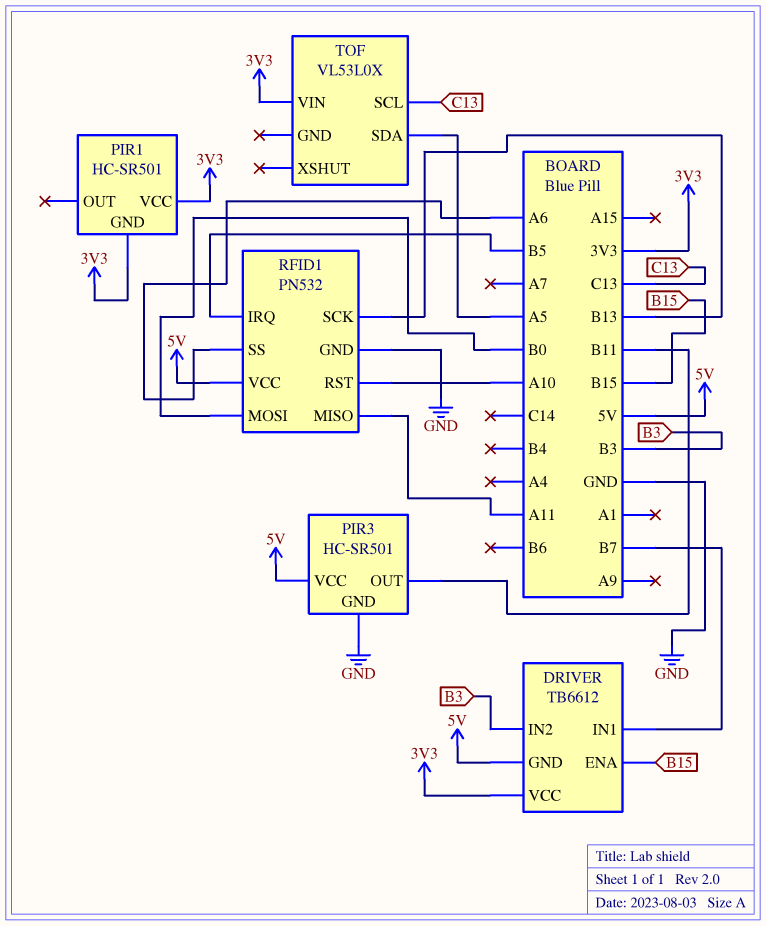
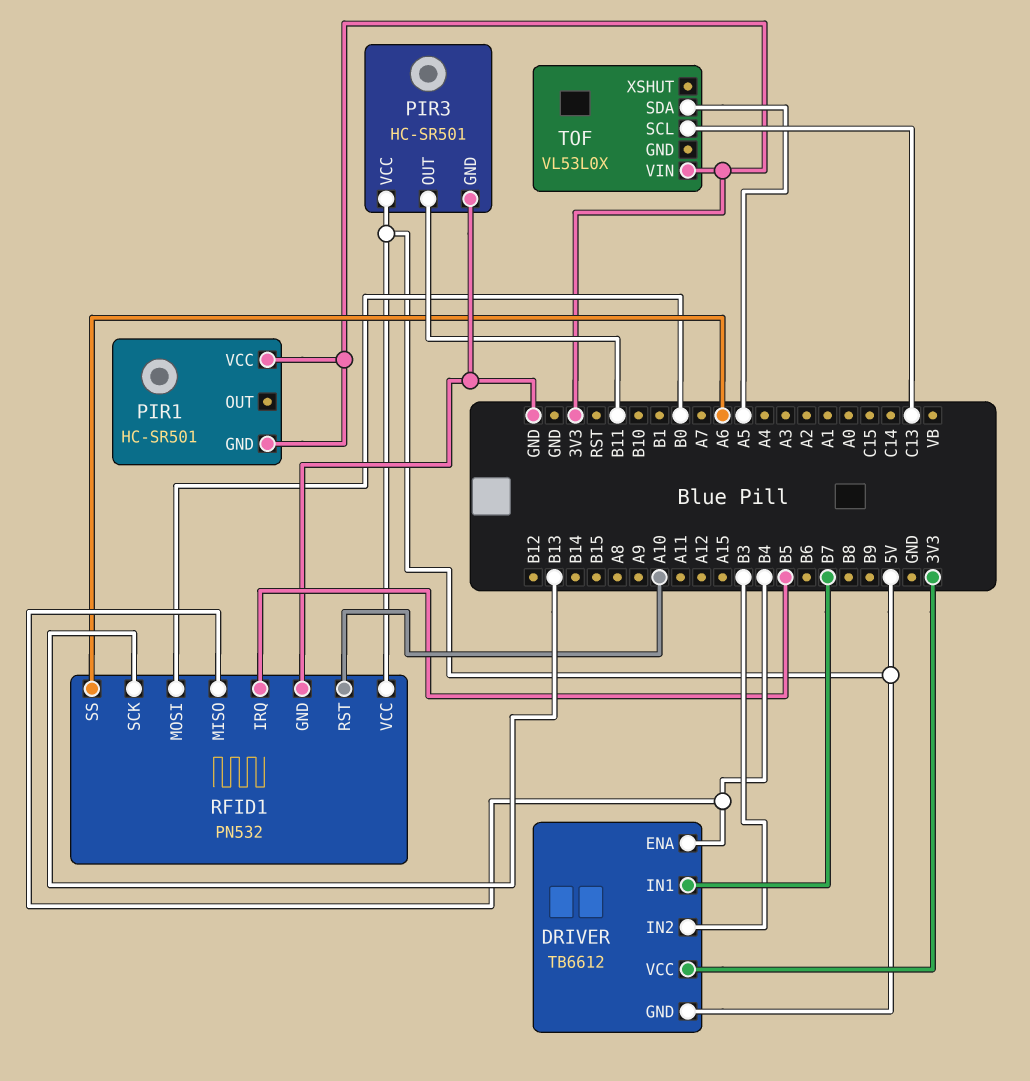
DRIVER pin ENA: B15 -> B4
RFID1 pin MISO: A11 -> B4

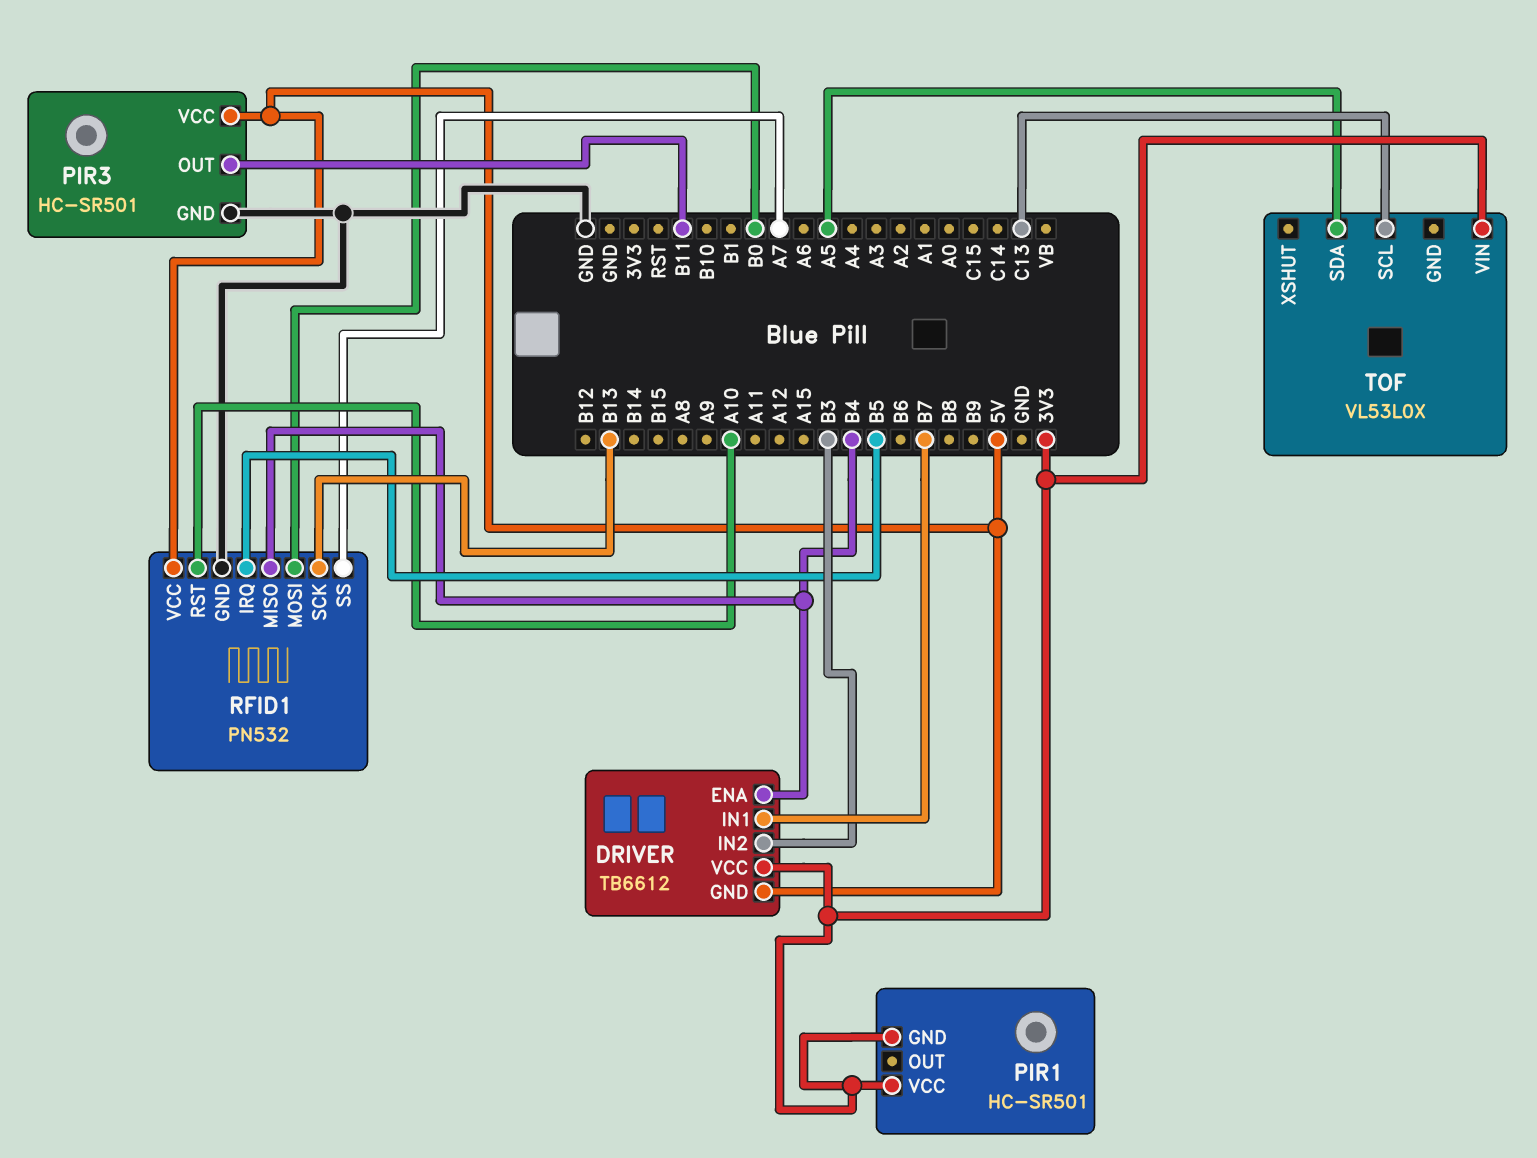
RFID1 pin SS: A6 -> A7

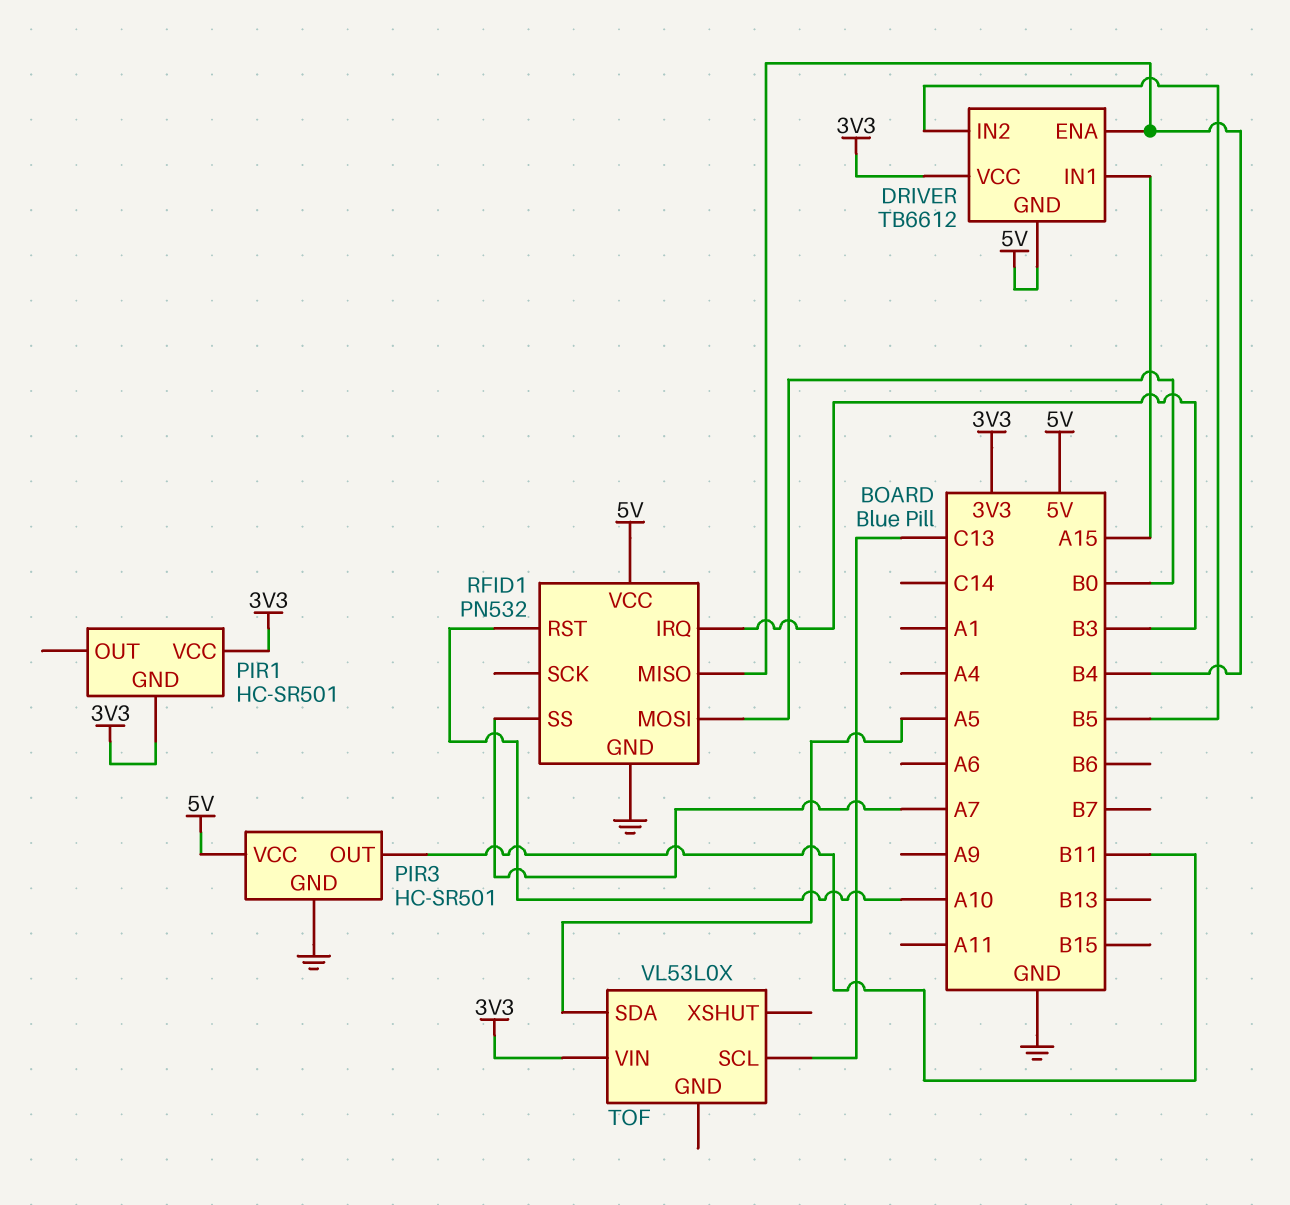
DRIVER pin IN1: B7 -> A15
DRIVER pin IN2: B3 -> B5
RFID1 pin IRQ: B5 -> B3
RFID1 pin SCK: B13 -> none

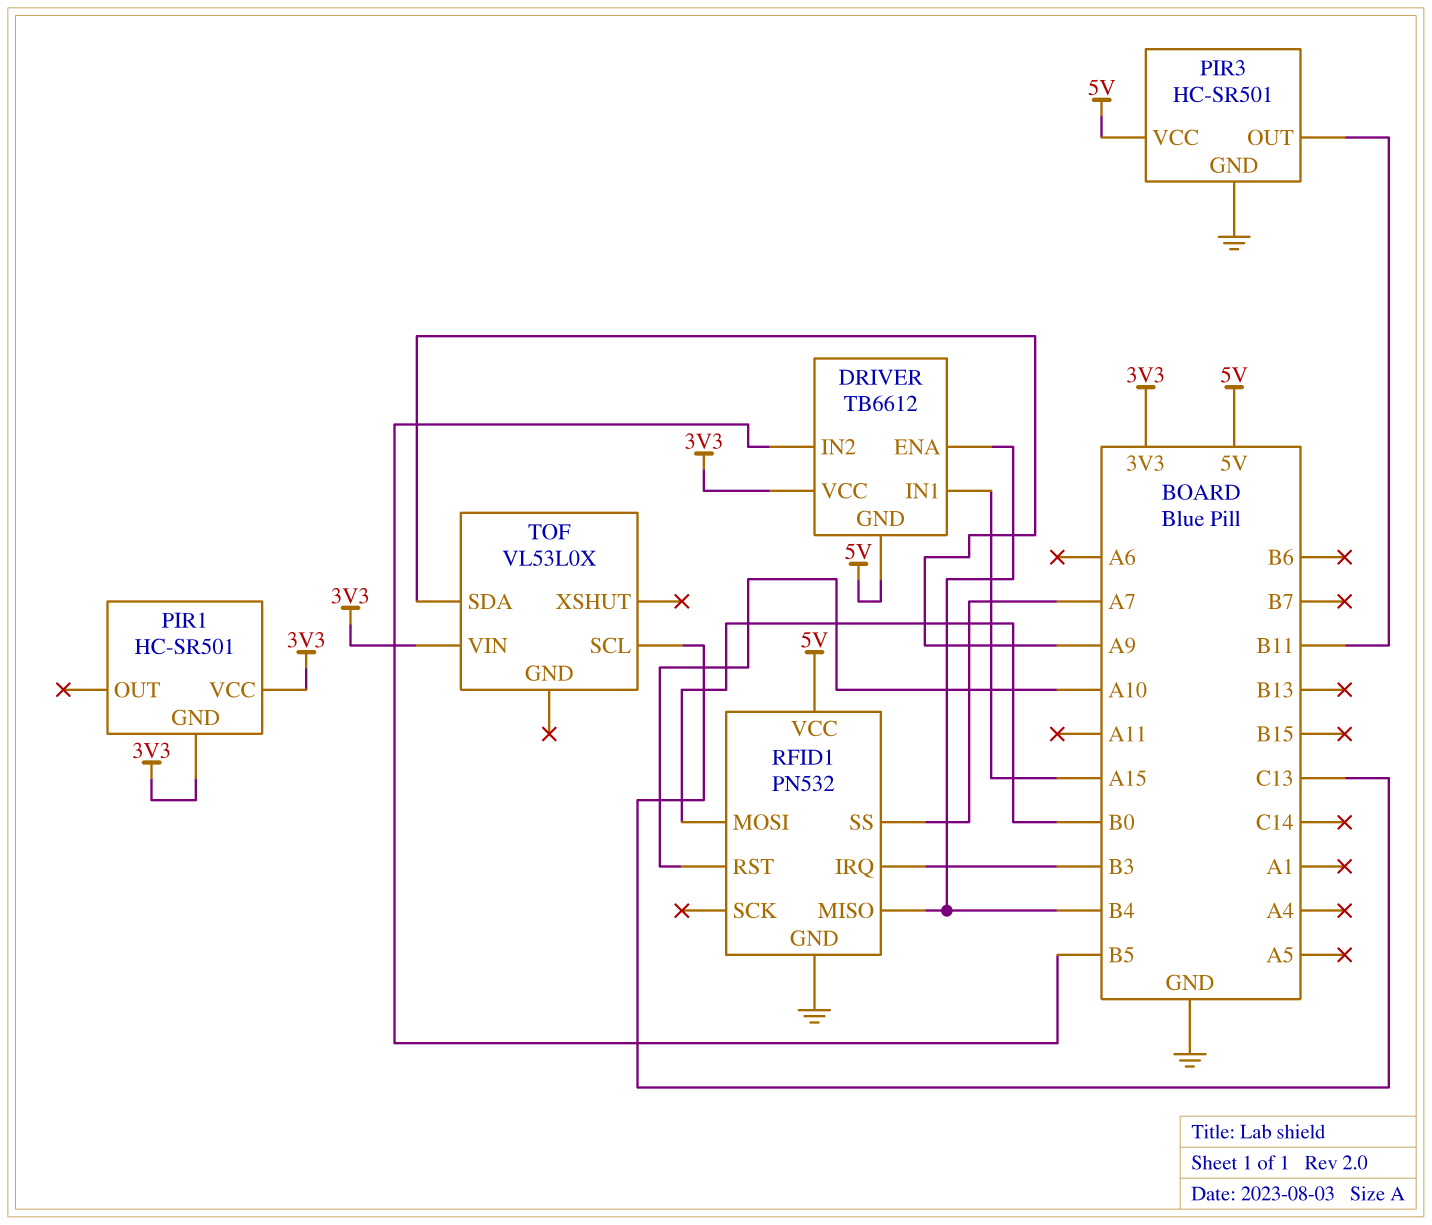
TOF pin SDA: A5 -> A9

